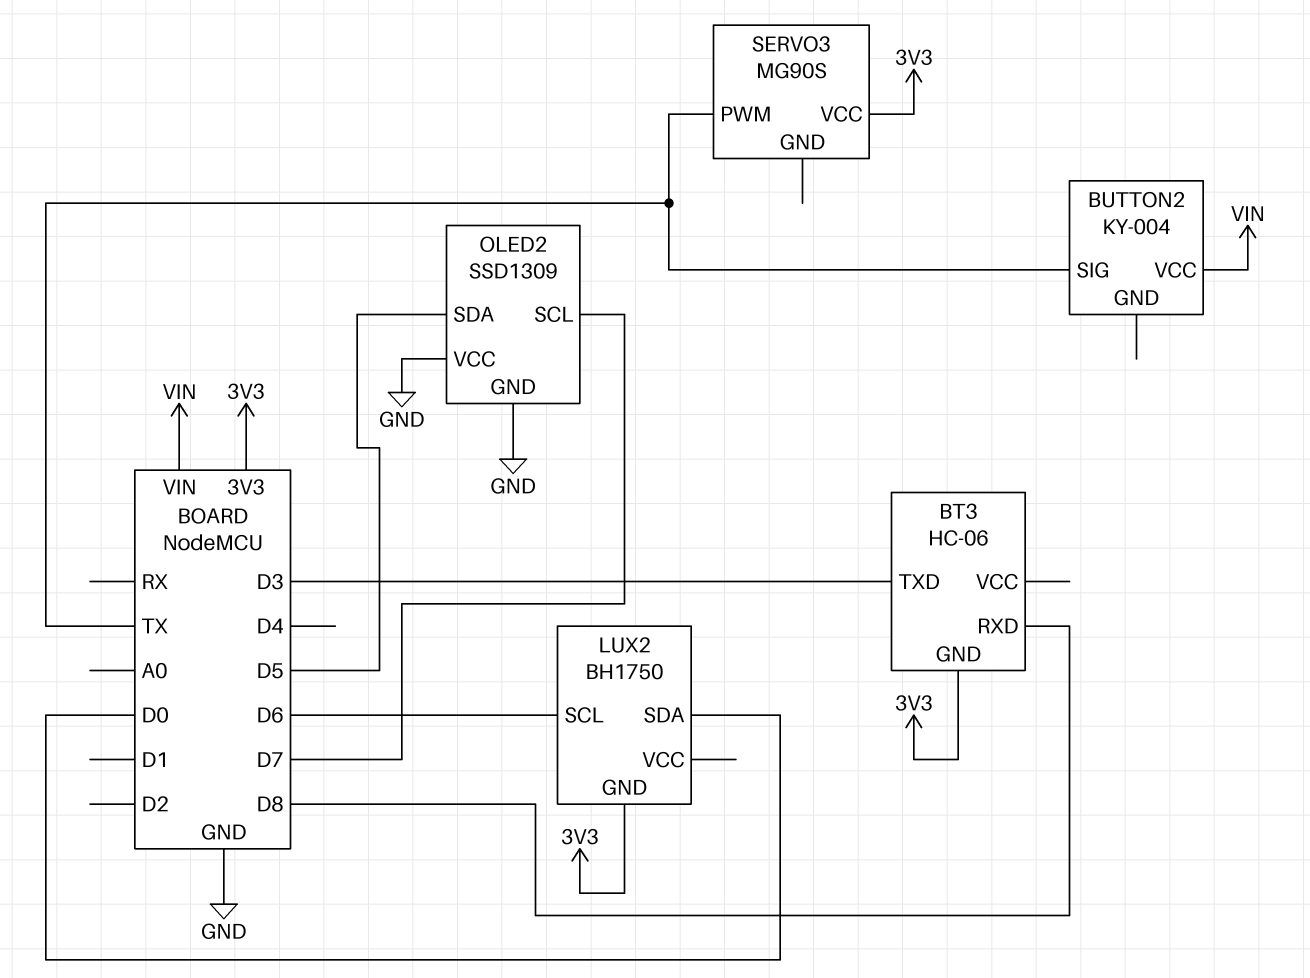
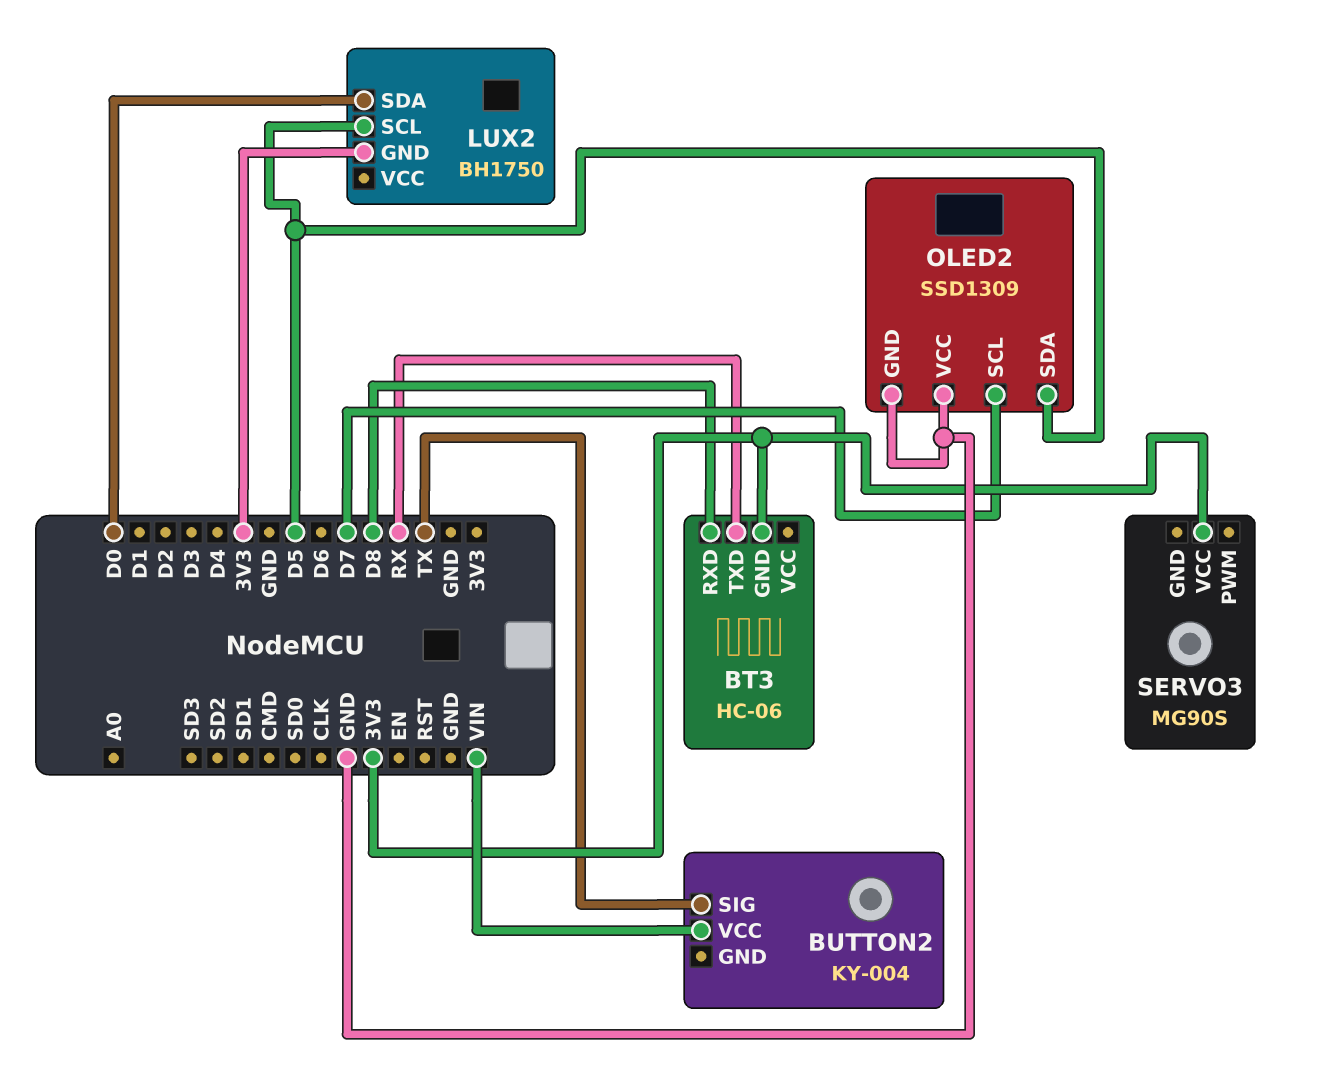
BT3 pin TXD: D3 -> RX
LUX2 pin SCL: D6 -> D5
SERVO3 pin PWM: TX -> none

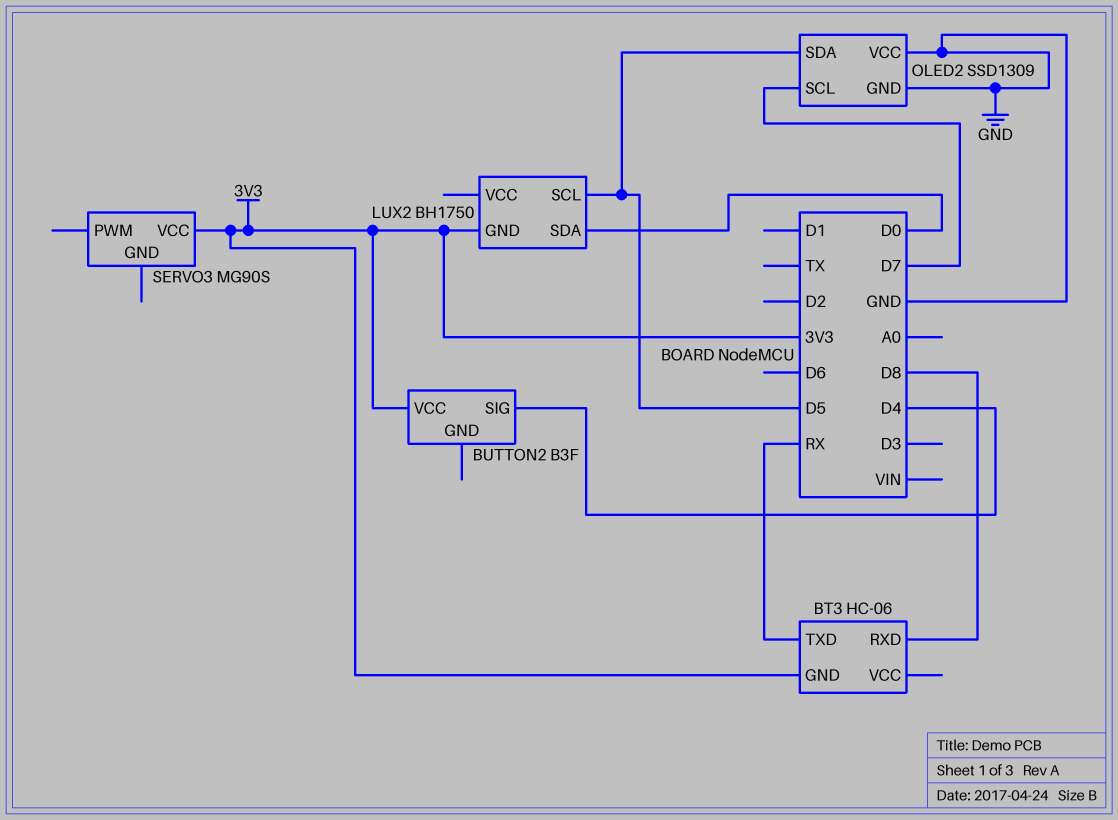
BUTTON2: KY-004 -> B3F
BUTTON2 pin SIG: TX -> D4
BUTTON2 pin VCC: VIN -> 3V3

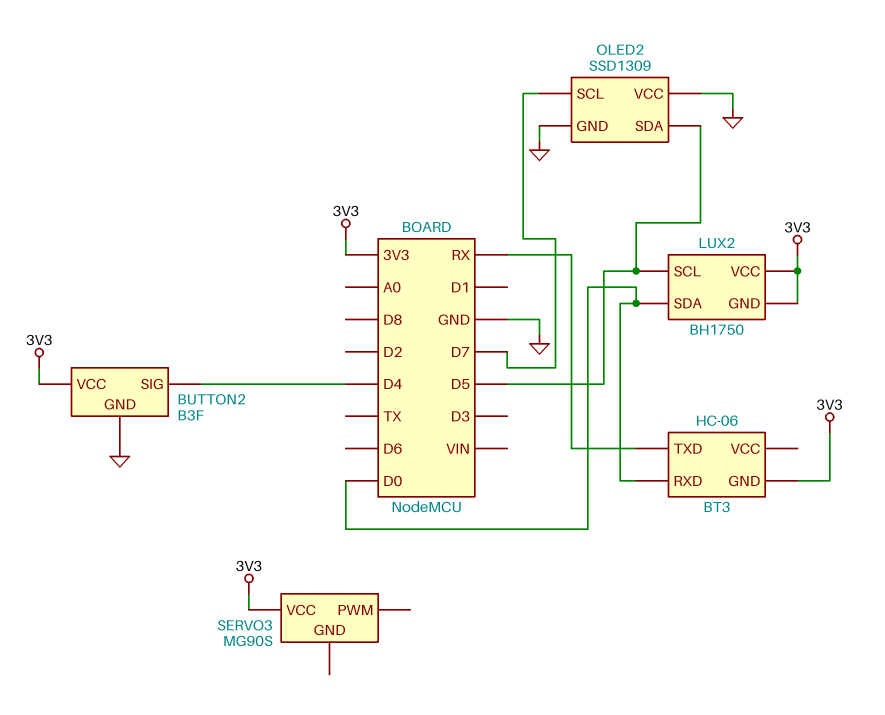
BT3 pin RXD: D8 -> D0
BUTTON2 pin GND: none -> GND
LUX2 pin VCC: none -> 3V3

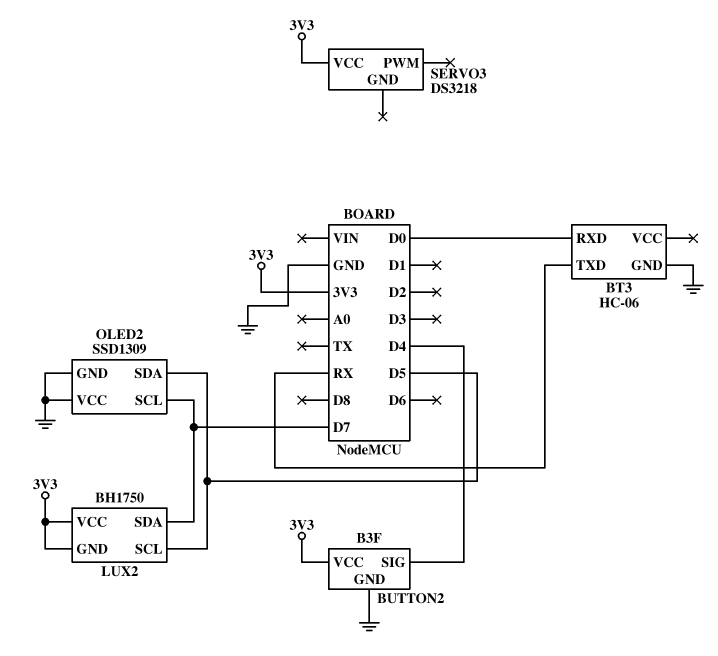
BT3 pin GND: 3V3 -> GND
LUX2 pin SDA: D0 -> D7
SERVO3: MG90S -> DS3218

